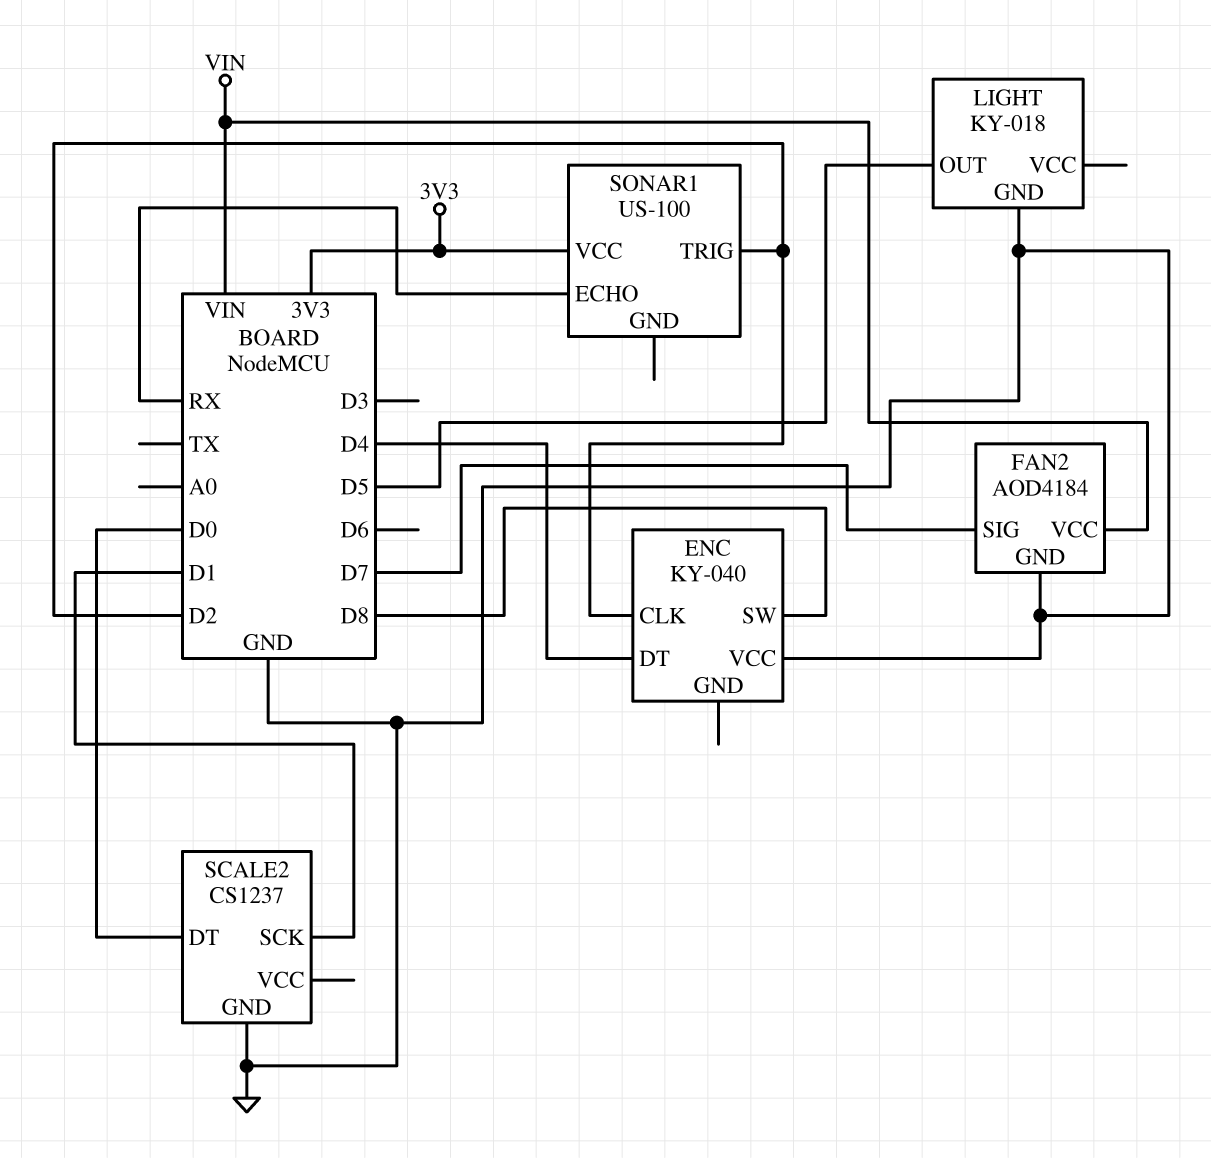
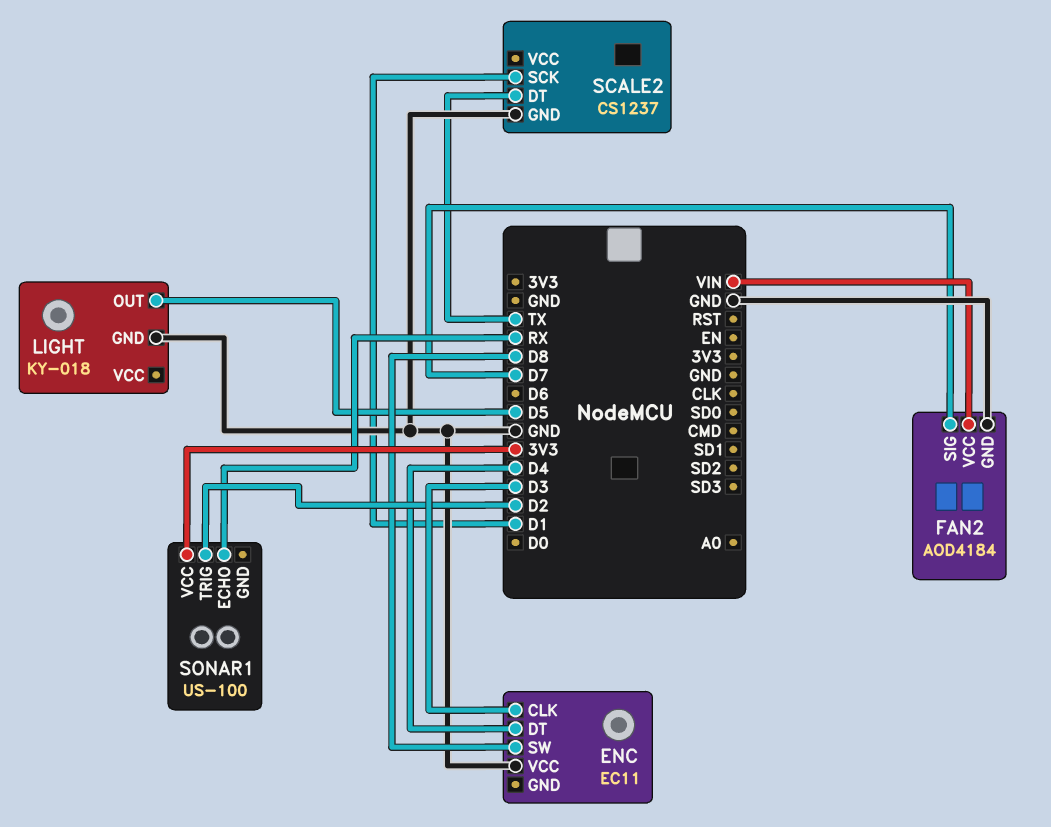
ENC: KY-040 -> EC11
ENC pin CLK: D2 -> D3
SCALE2 pin DT: D0 -> TX

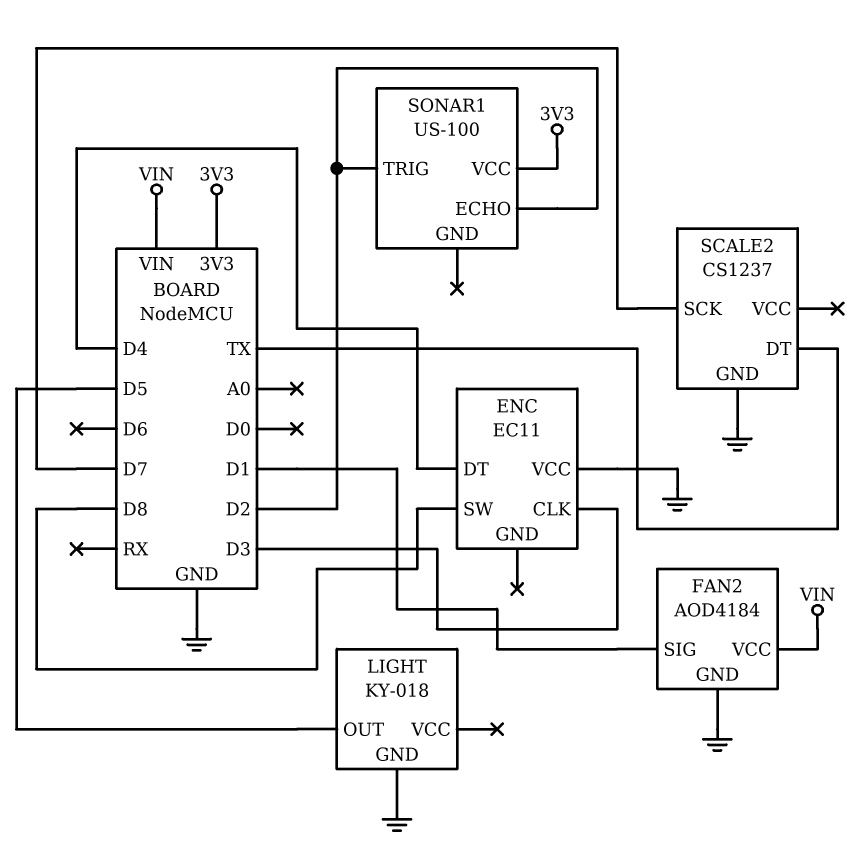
FAN2 pin SIG: D7 -> D1
SCALE2 pin SCK: D1 -> D7
SONAR1 pin ECHO: RX -> D2

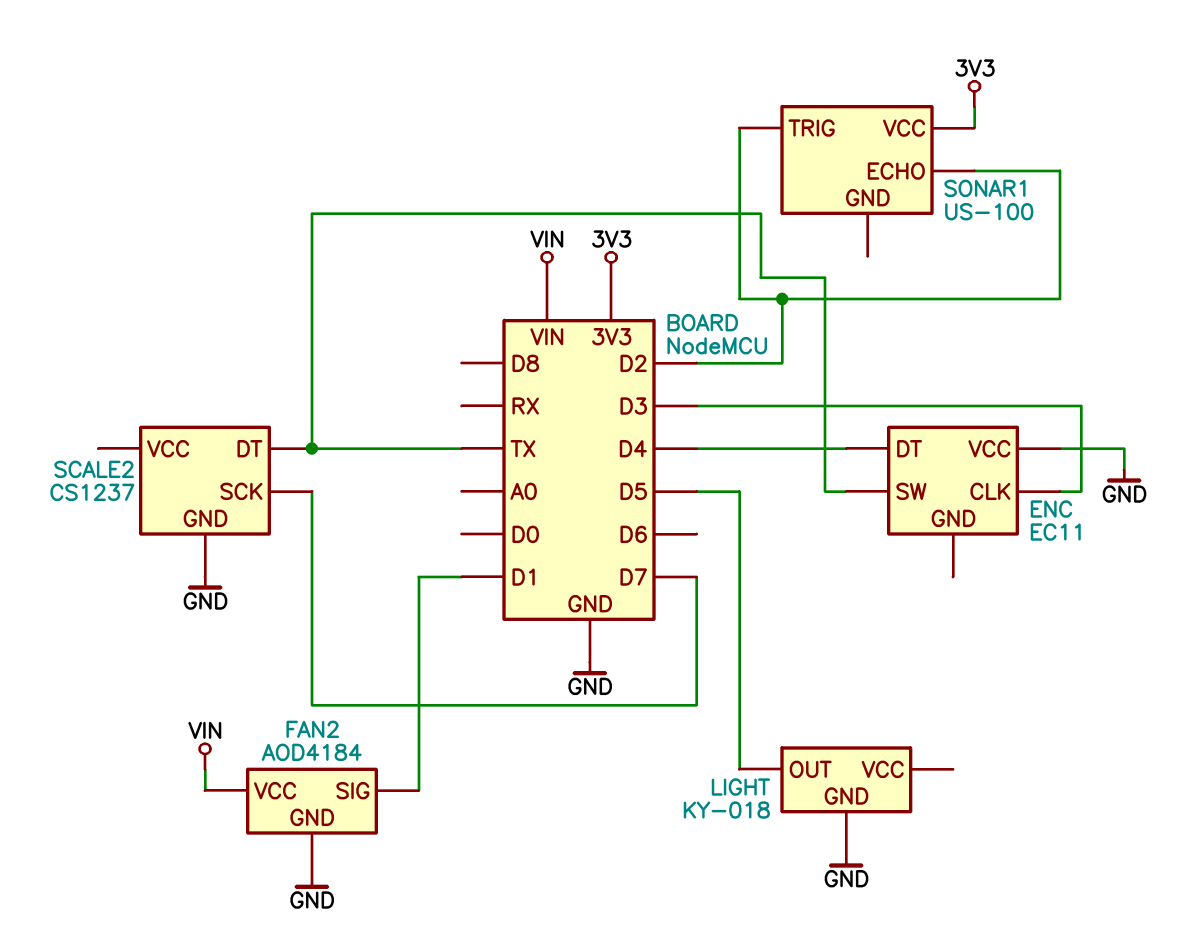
ENC pin SW: D8 -> TX

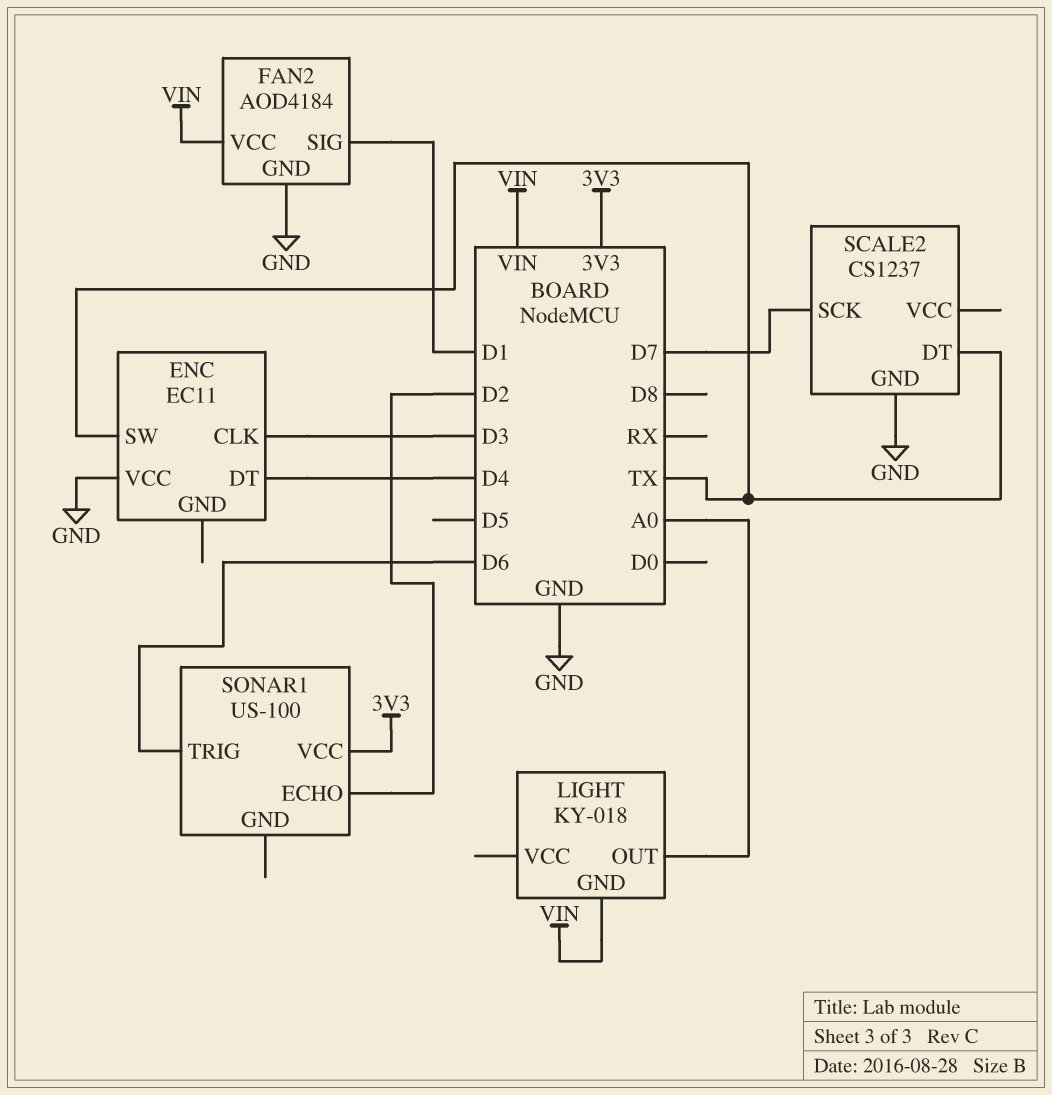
LIGHT pin GND: GND -> VIN
LIGHT pin OUT: D5 -> A0
SONAR1 pin TRIG: D2 -> D6

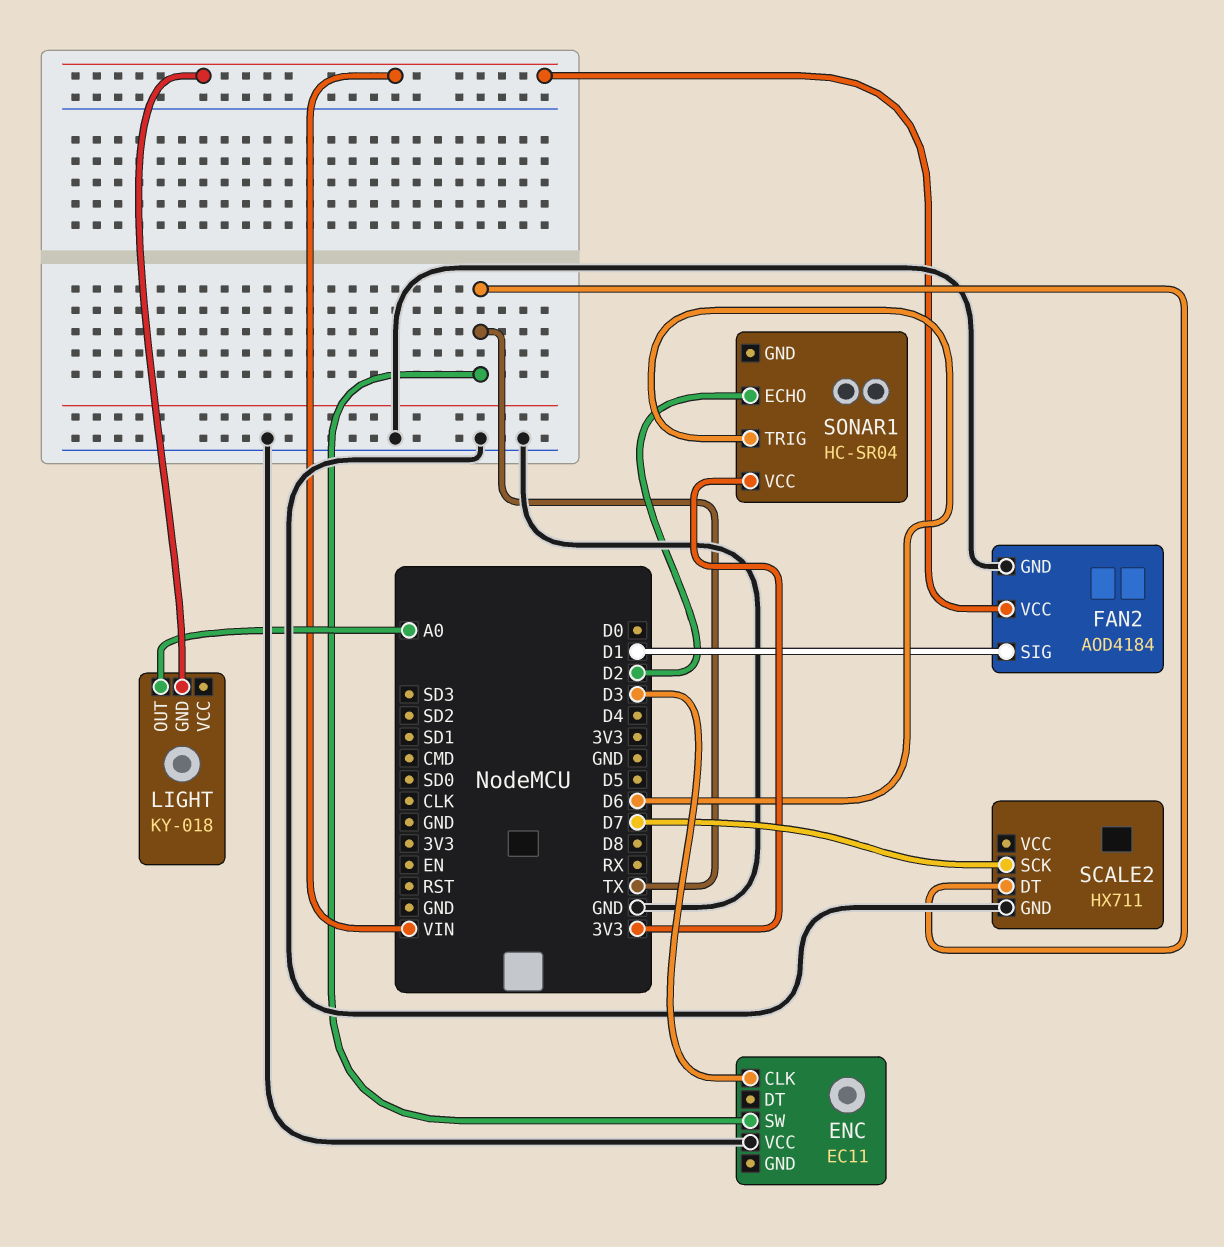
ENC pin DT: D4 -> none
SCALE2: CS1237 -> HX711
SONAR1: US-100 -> HC-SR04

